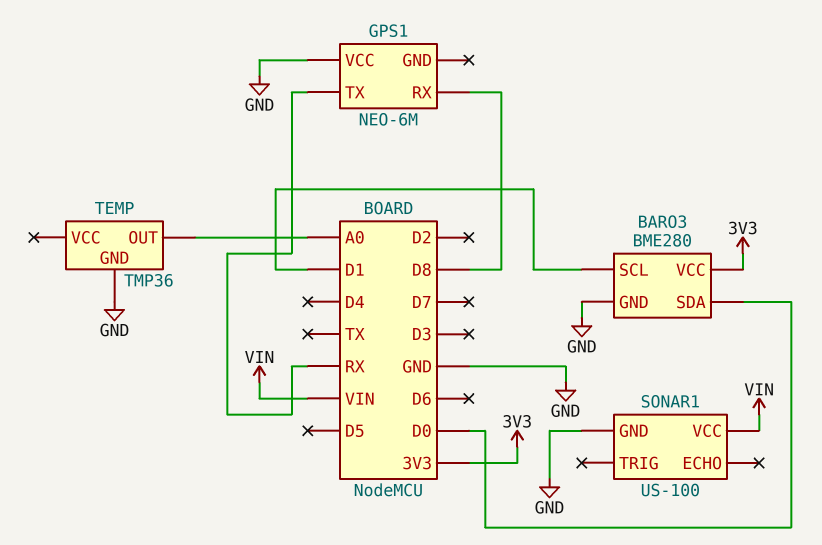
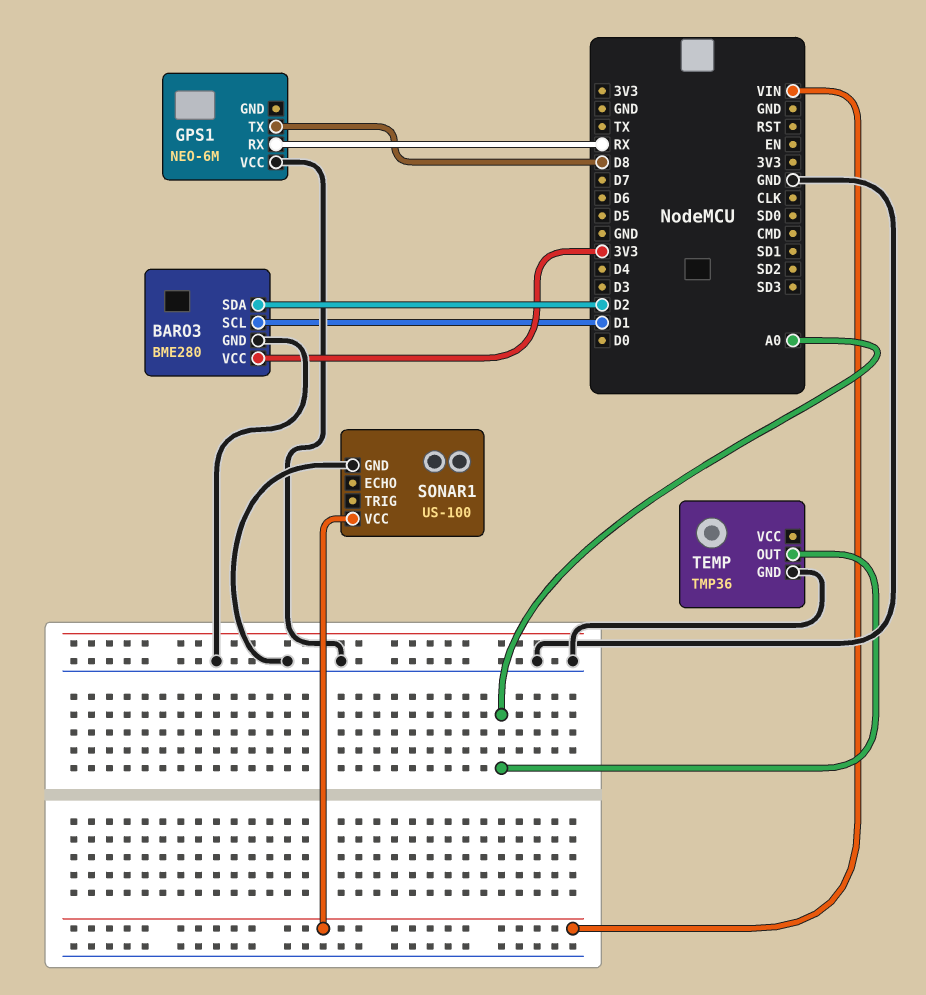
BARO3 pin SDA: D0 -> D2
GPS1 pin RX: D8 -> RX
GPS1 pin TX: RX -> D8

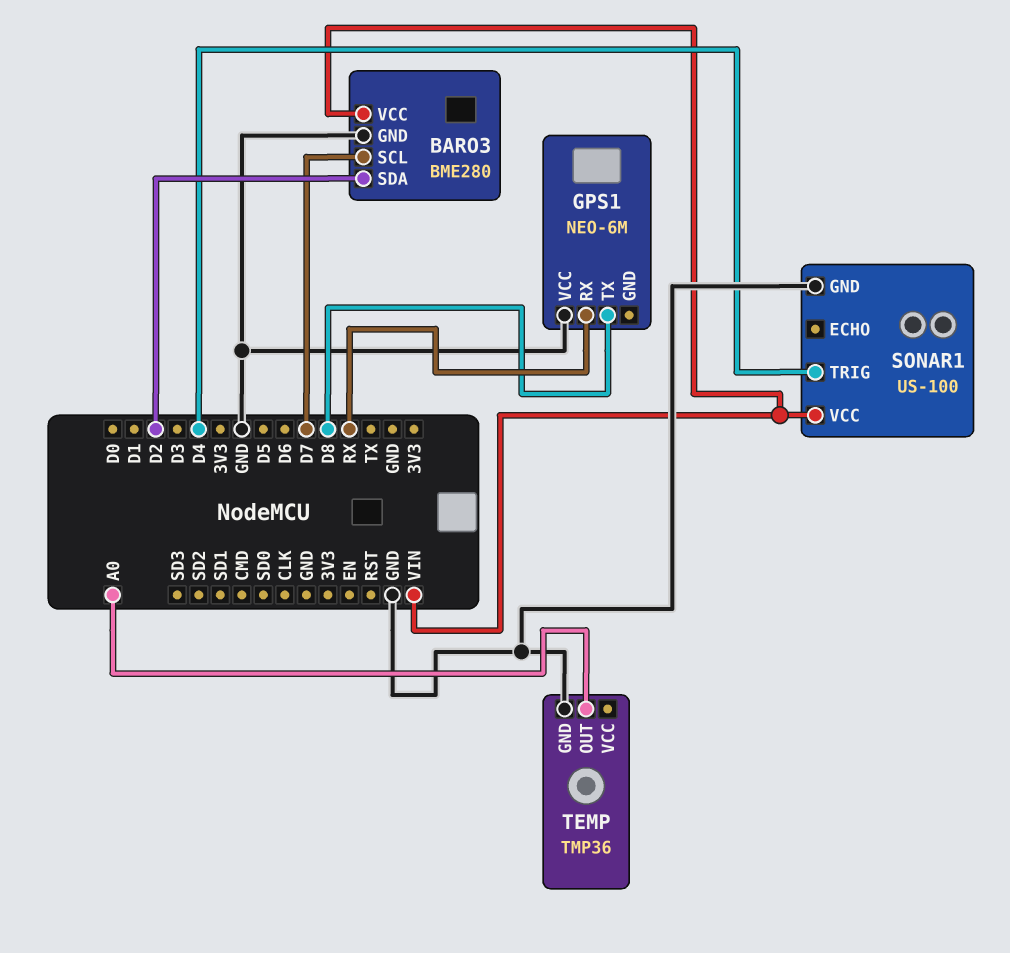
BARO3 pin SCL: D1 -> D7
BARO3 pin VCC: 3V3 -> VIN
SONAR1 pin TRIG: none -> D4

